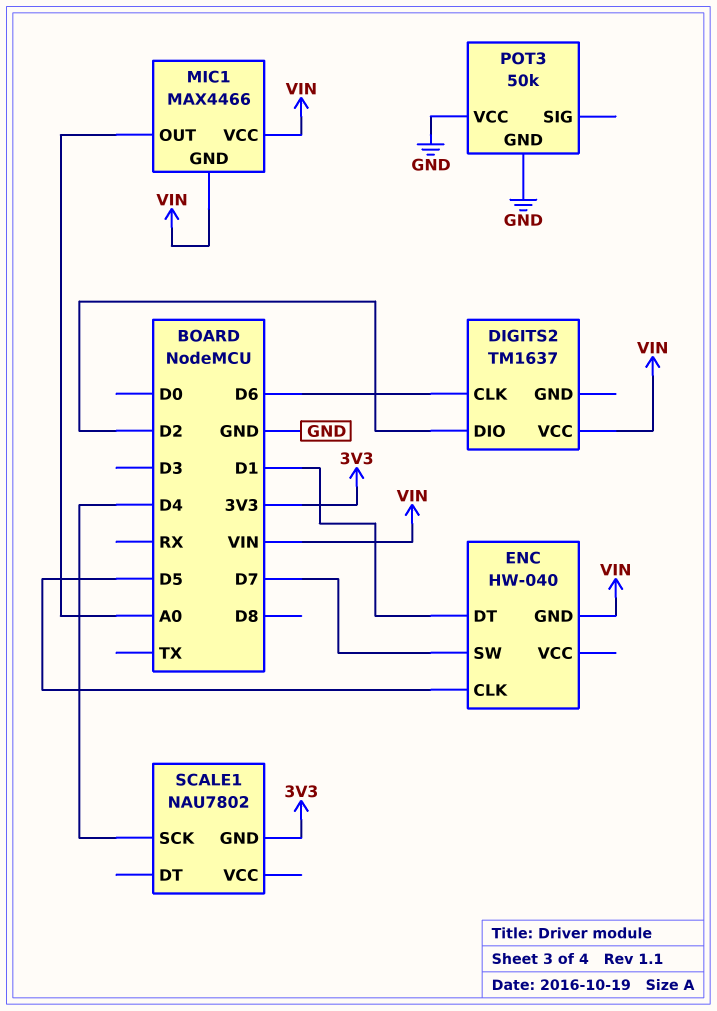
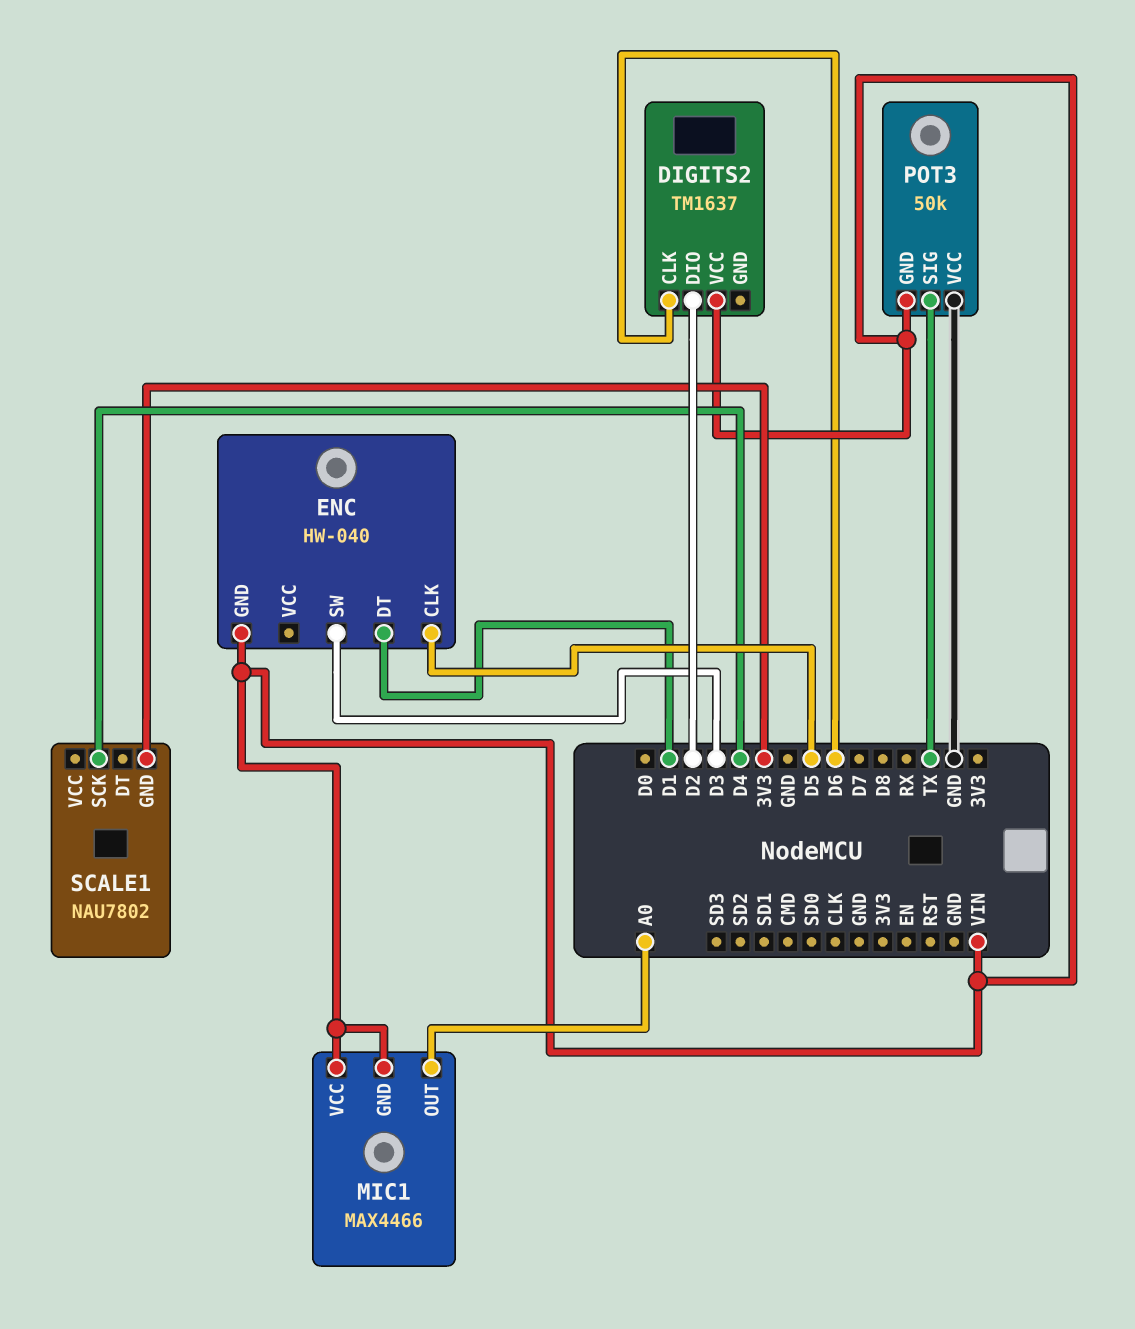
ENC pin SW: D7 -> D3
POT3 pin GND: GND -> VIN
POT3 pin SIG: none -> TX

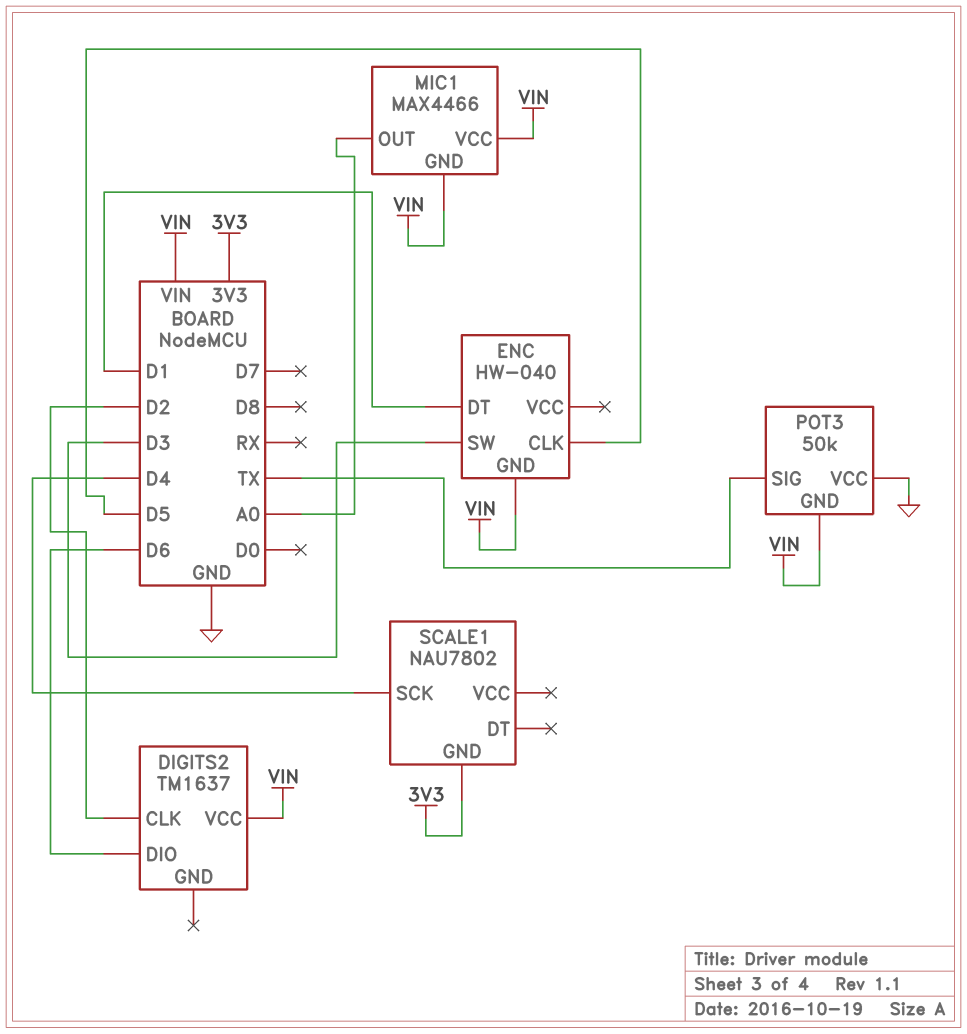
DIGITS2 pin CLK: D6 -> D2
DIGITS2 pin DIO: D2 -> D6

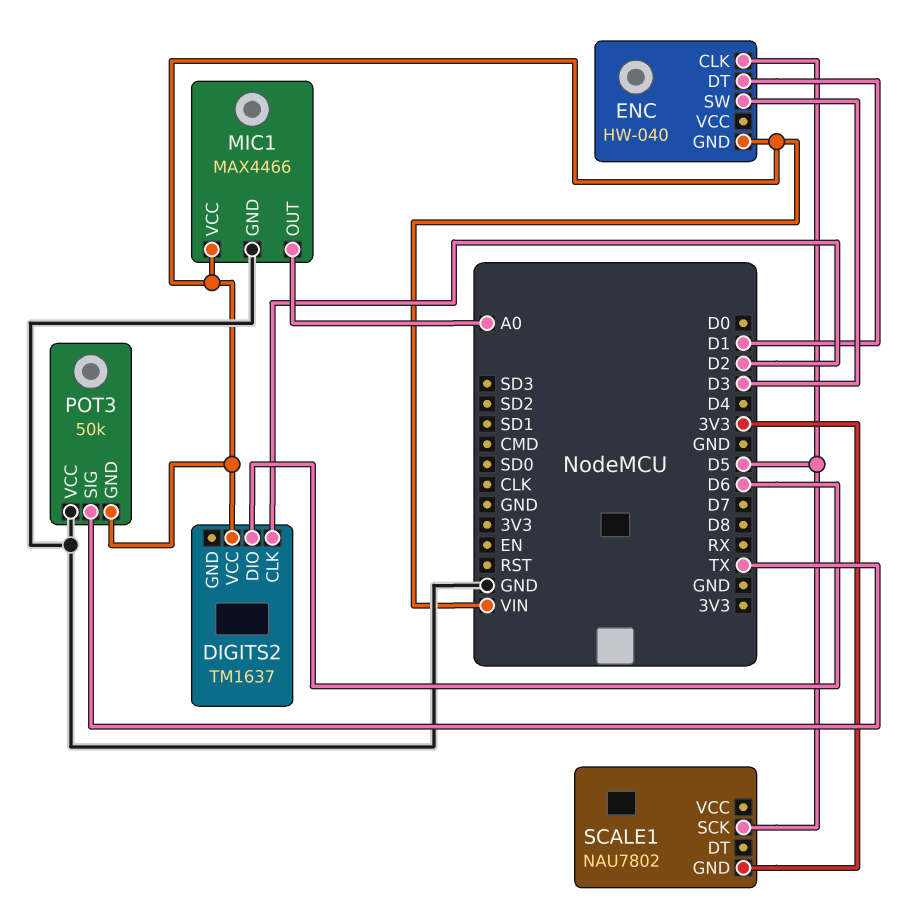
MIC1 pin GND: VIN -> GND
SCALE1 pin SCK: D4 -> D5

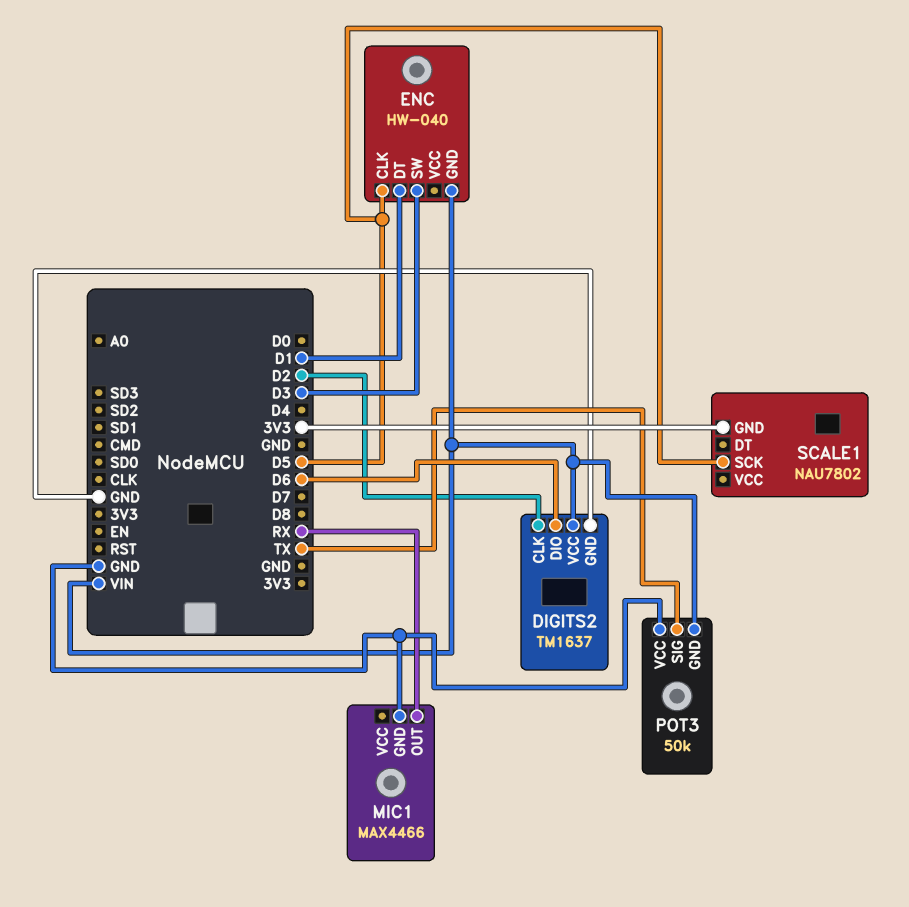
DIGITS2 pin GND: none -> GND
MIC1 pin OUT: A0 -> RX
MIC1 pin VCC: VIN -> none

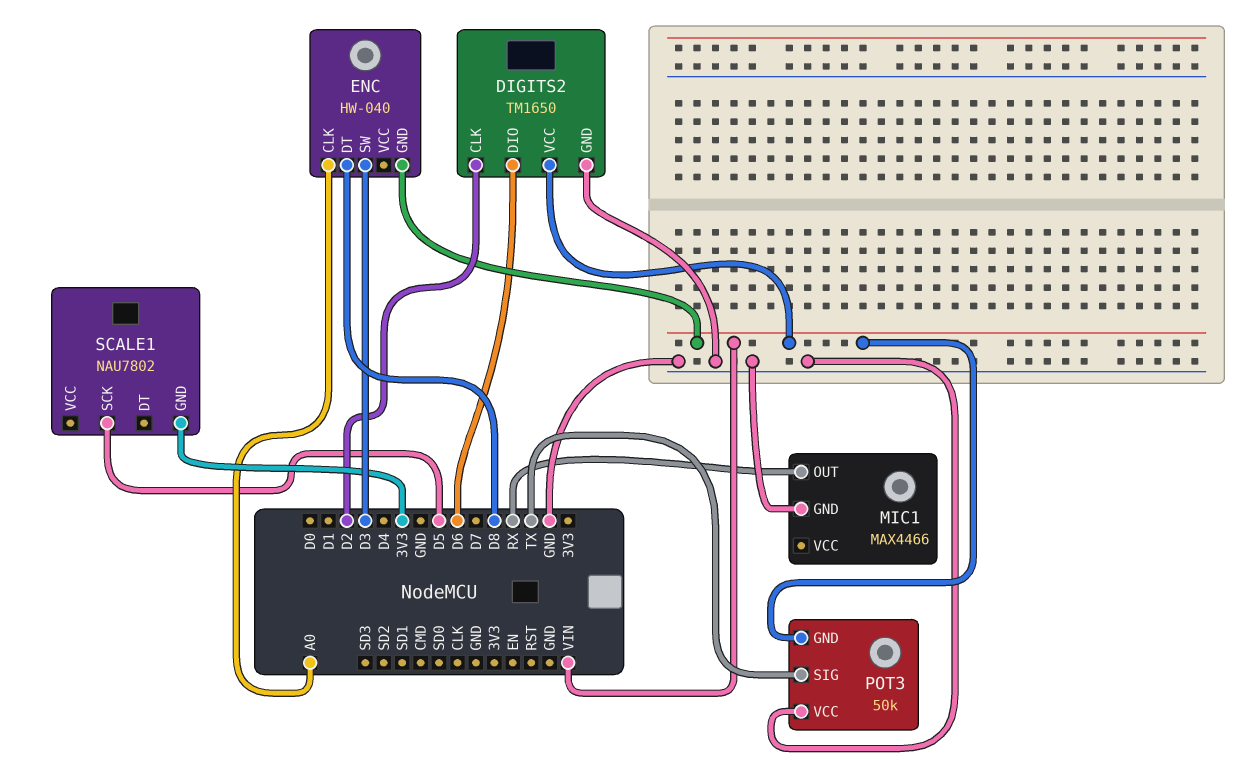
DIGITS2: TM1637 -> TM1650
ENC pin CLK: D5 -> A0
ENC pin DT: D1 -> D8

